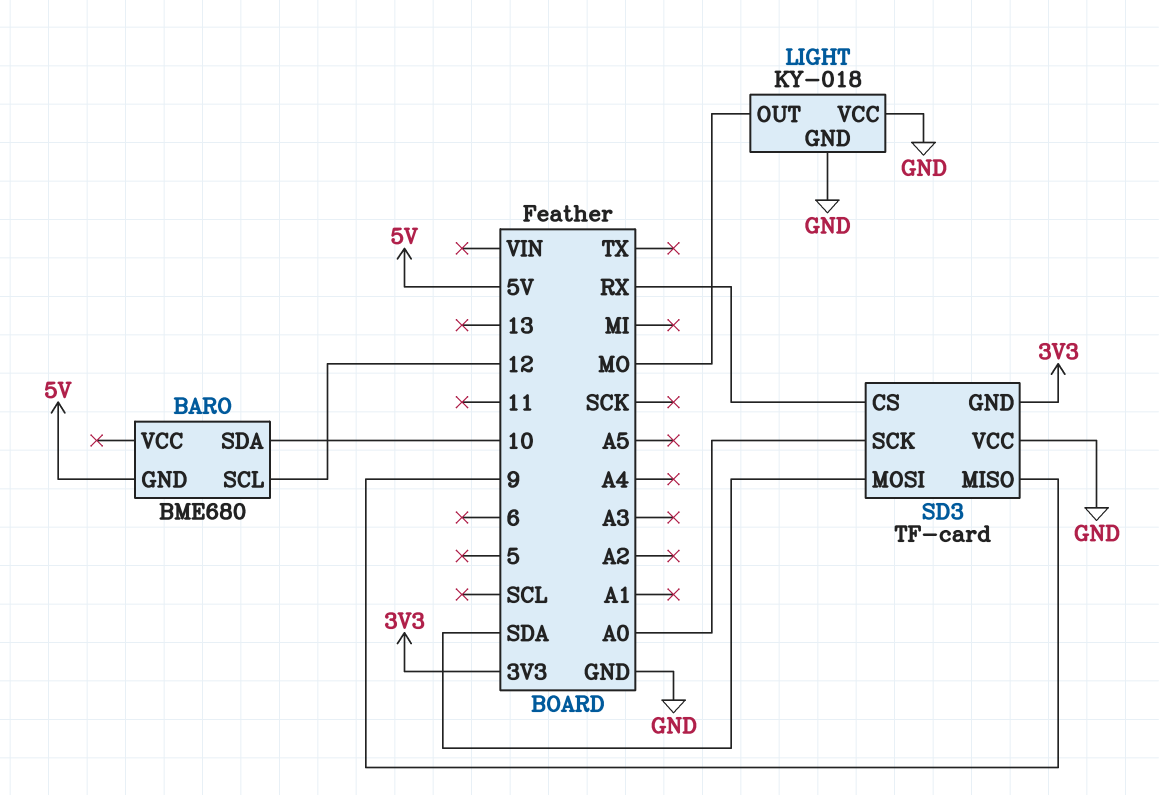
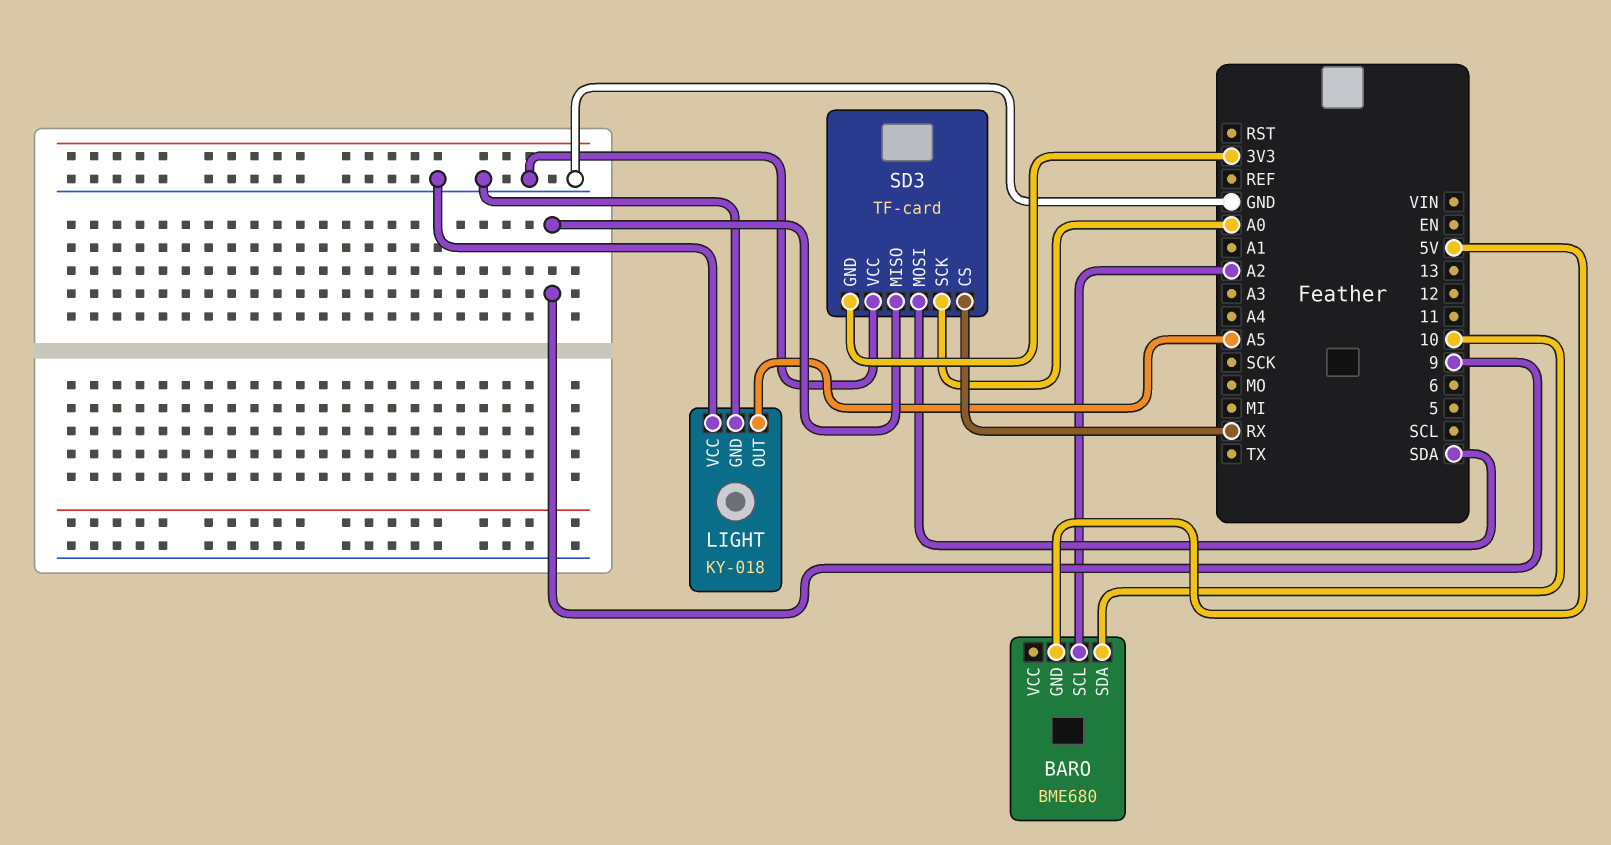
BARO pin SCL: 12 -> A2
LIGHT pin OUT: MO -> A5

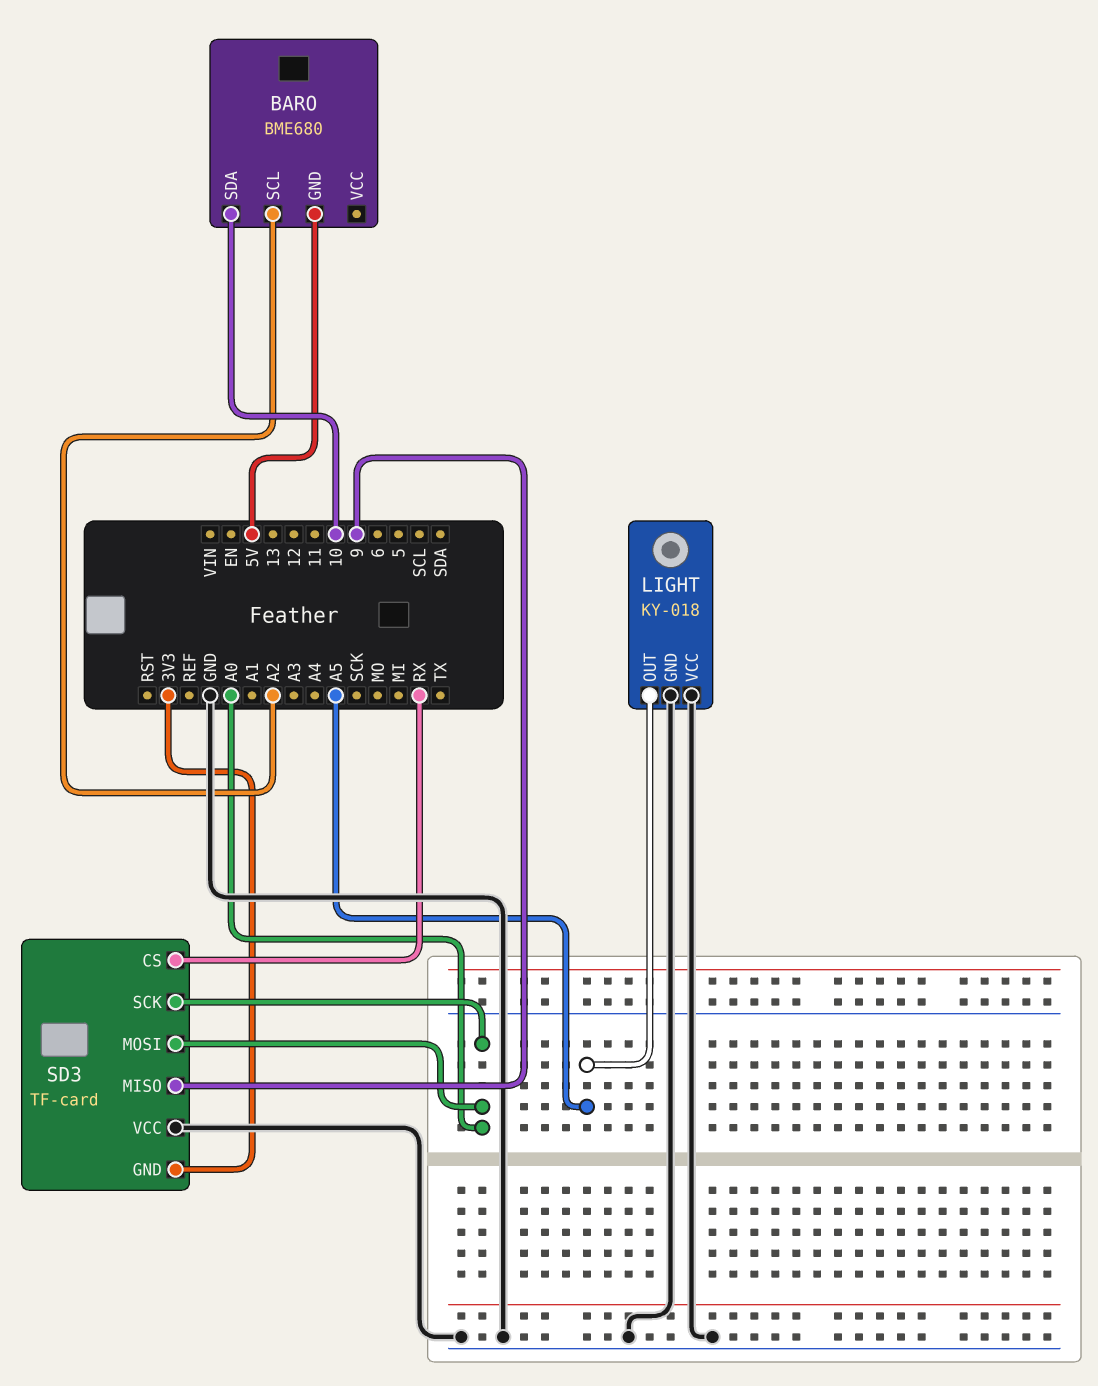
SD3 pin MOSI: SDA -> A0

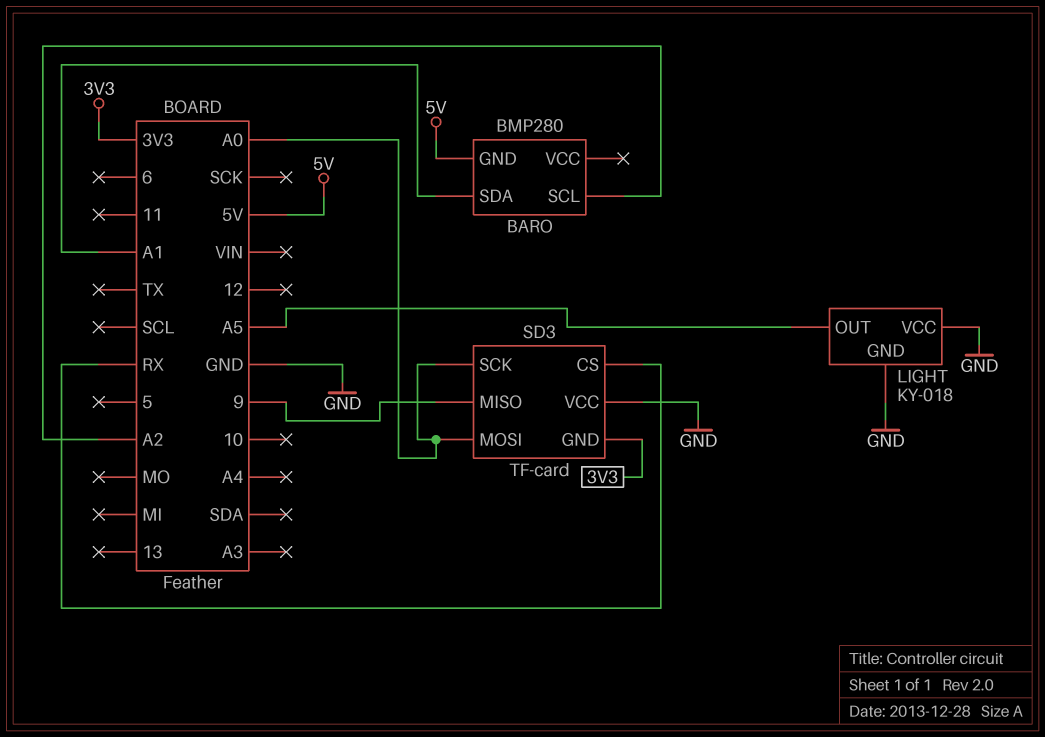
BARO: BME680 -> BMP280
BARO pin SDA: 10 -> A1

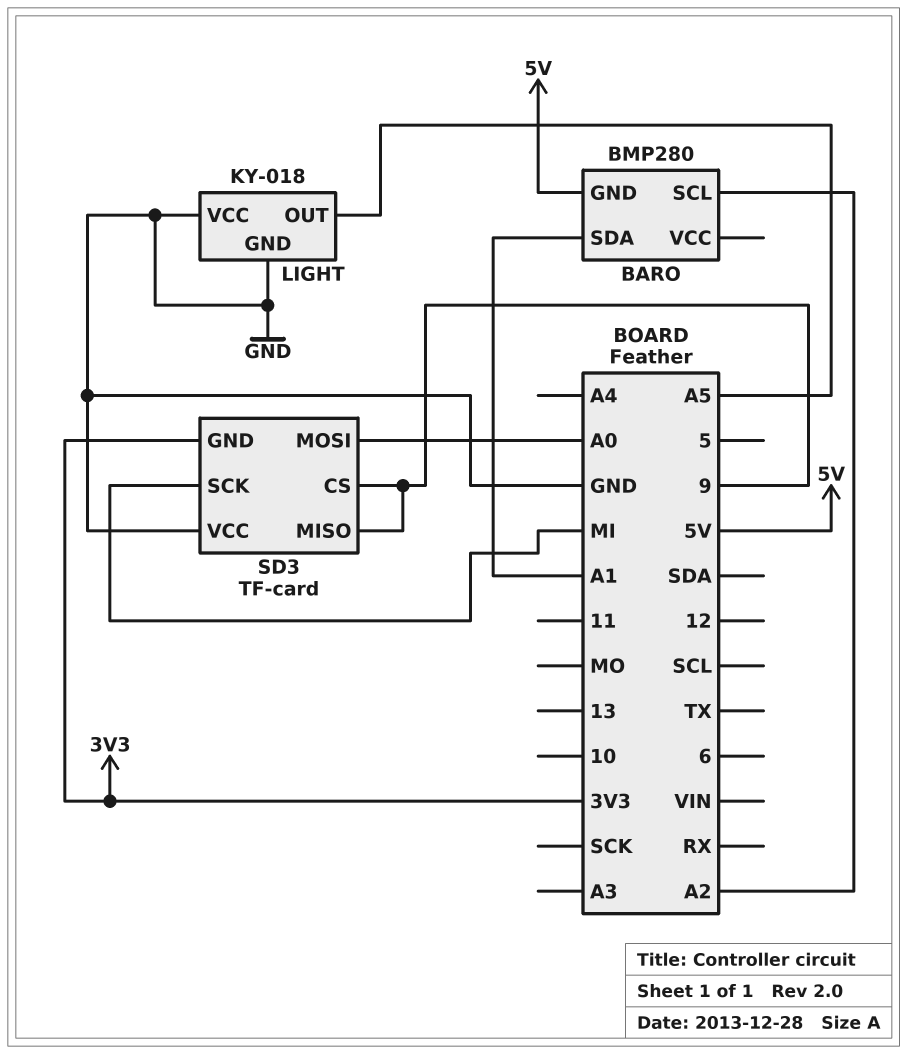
SD3 pin CS: RX -> 9
SD3 pin SCK: A0 -> MI

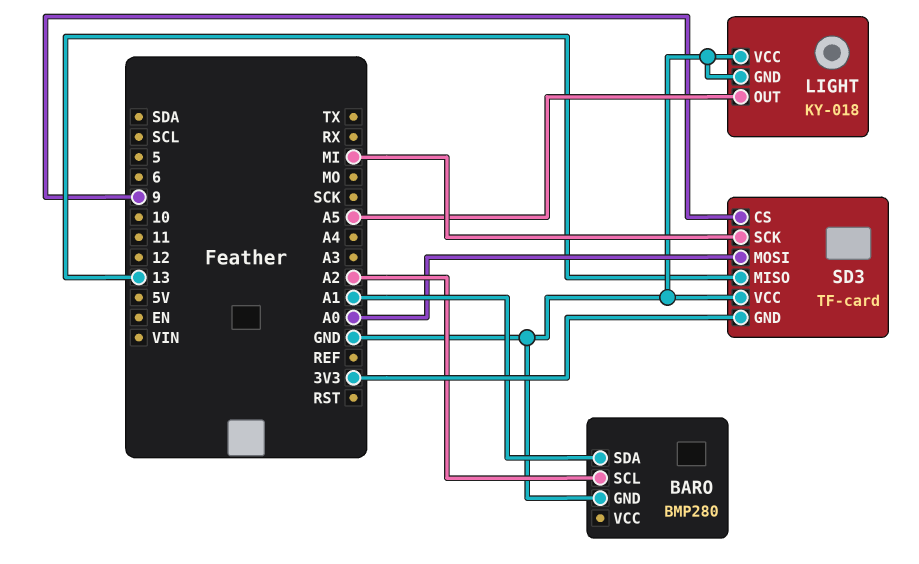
BARO pin GND: 5V -> GND
SD3 pin MISO: 9 -> 13

